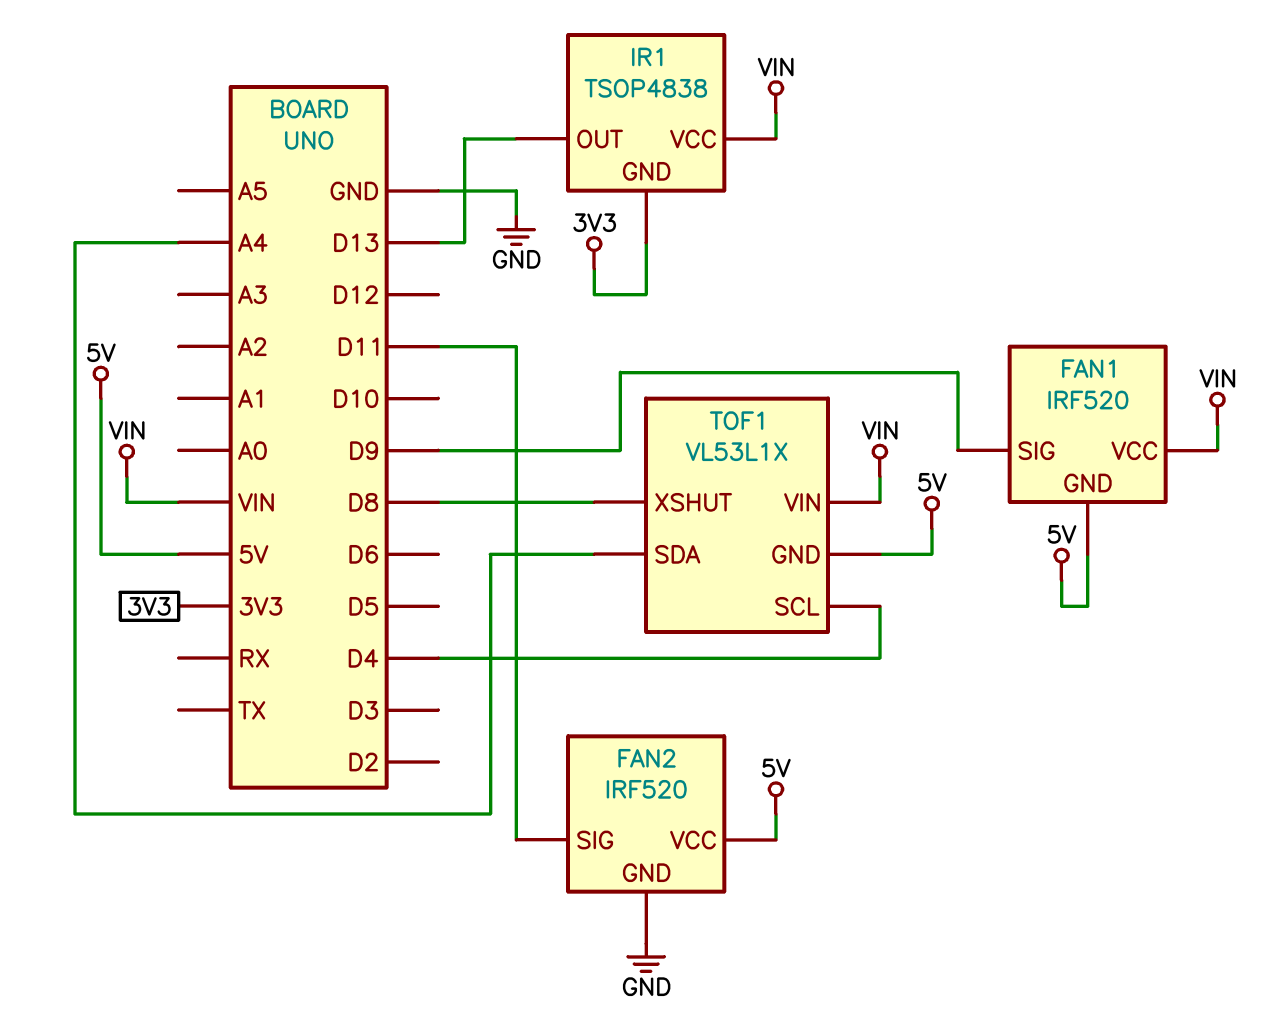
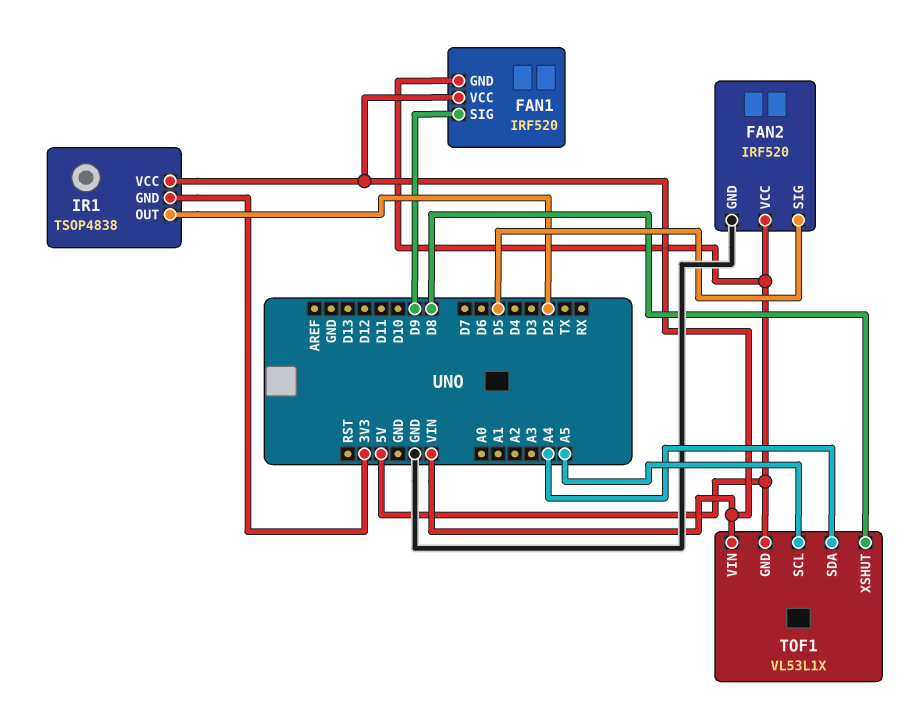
FAN2 pin SIG: D11 -> D5
IR1 pin OUT: D13 -> D2
TOF1 pin SCL: D4 -> A5

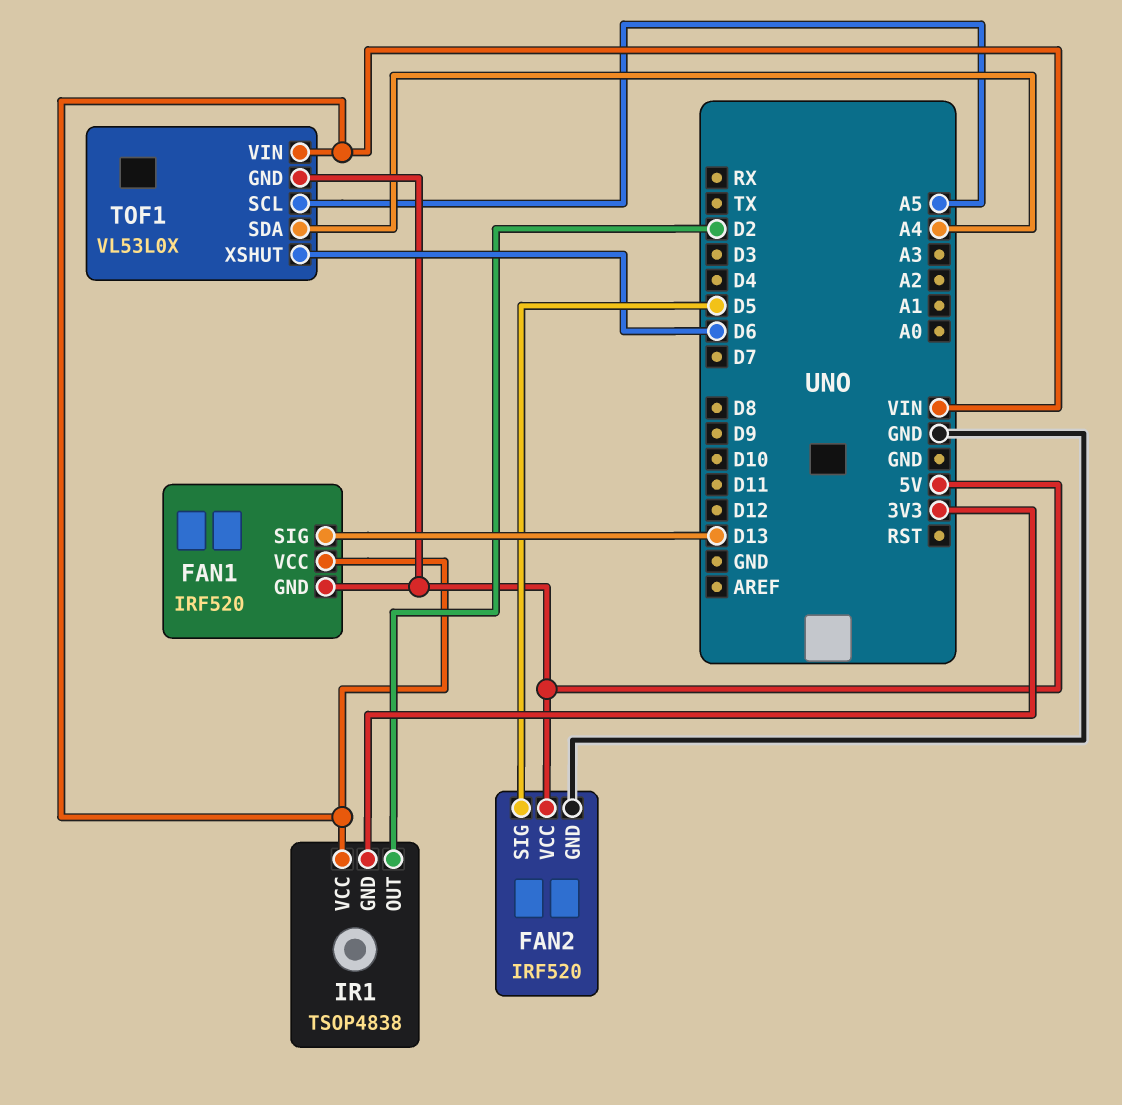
FAN1 pin SIG: D9 -> D13
TOF1: VL53L1X -> VL53L0X
TOF1 pin XSHUT: D8 -> D6

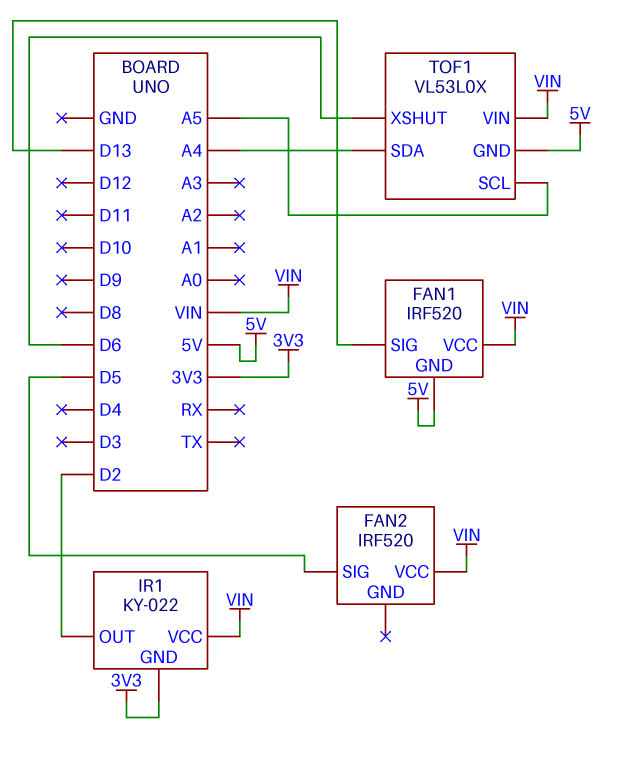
FAN2 pin GND: GND -> none
FAN2 pin VCC: 5V -> VIN
IR1: TSOP4838 -> KY-022

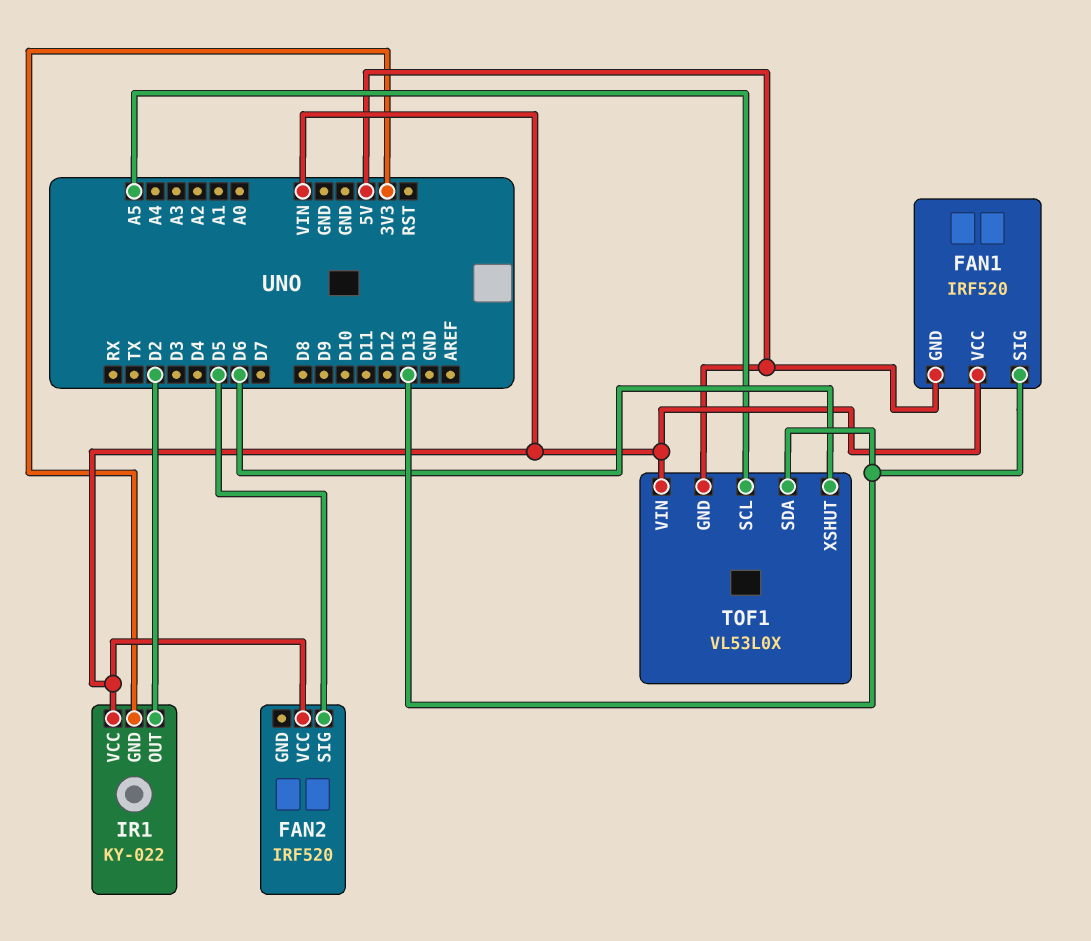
TOF1 pin SDA: A4 -> D13

